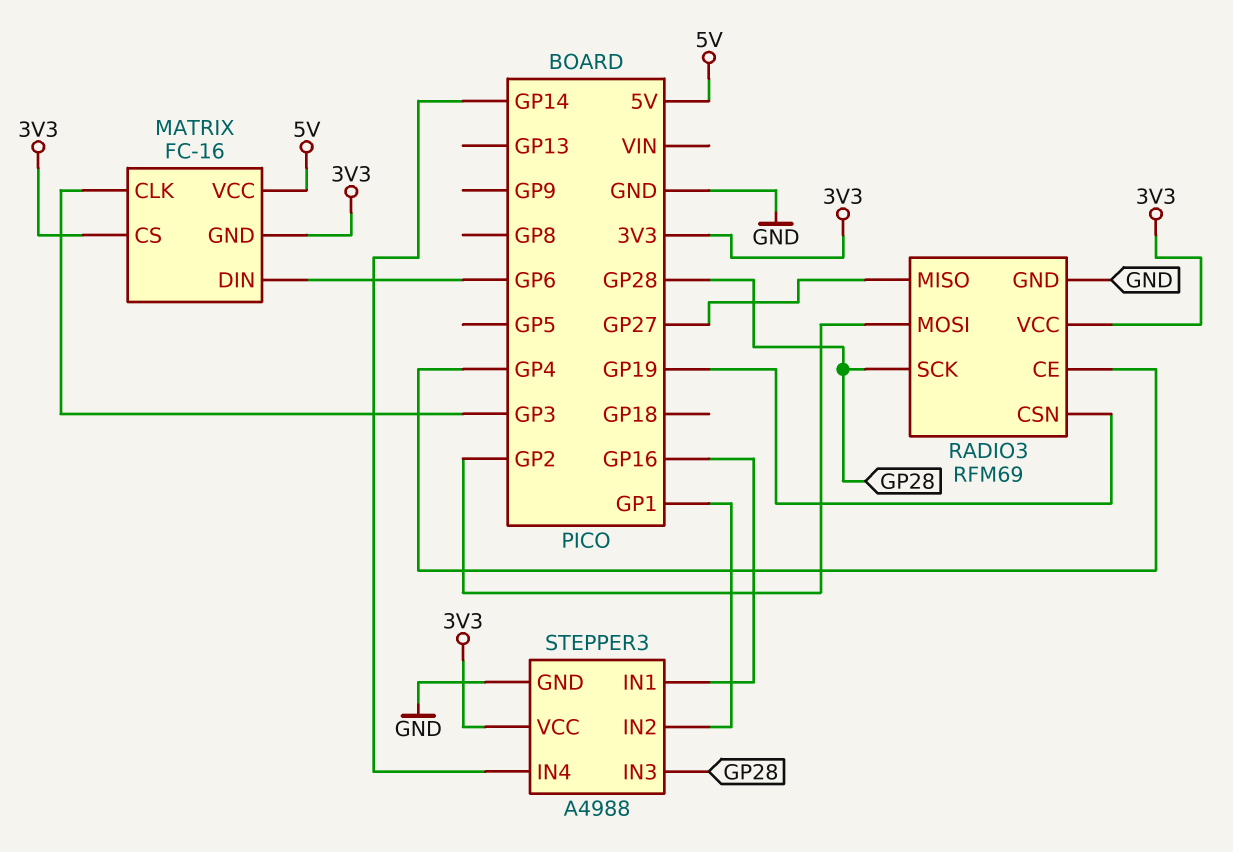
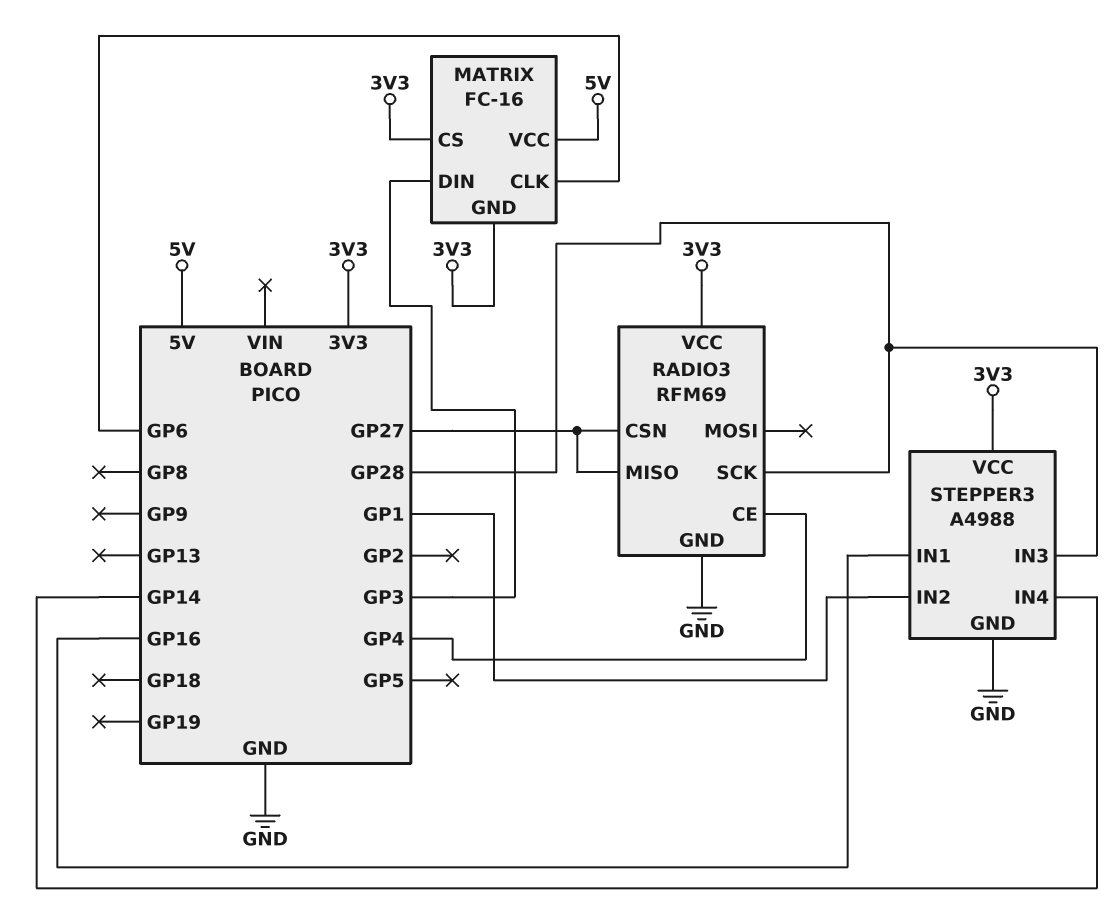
MATRIX pin CLK: GP3 -> GP6
MATRIX pin DIN: GP6 -> GP3
RADIO3 pin CSN: GP19 -> GP27
RADIO3 pin MOSI: GP2 -> none

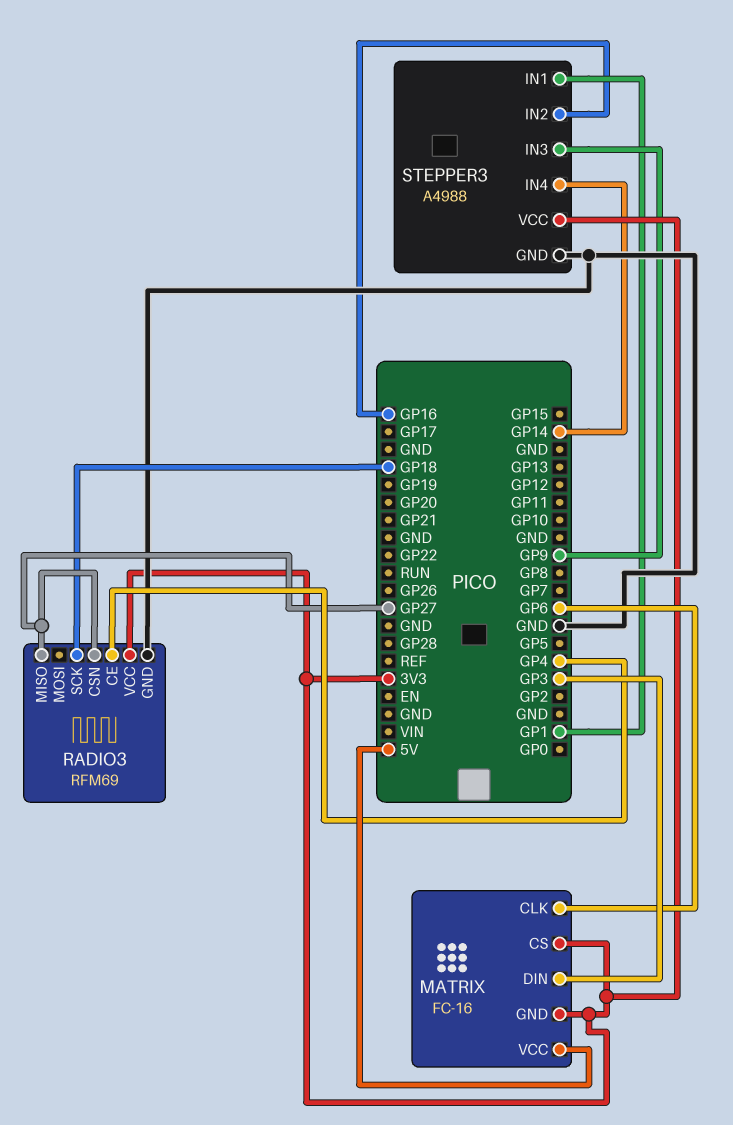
RADIO3 pin SCK: GP28 -> GP18
STEPPER3 pin IN1: GP16 -> GP1
STEPPER3 pin IN2: GP1 -> GP16
STEPPER3 pin IN3: GP28 -> GP9

